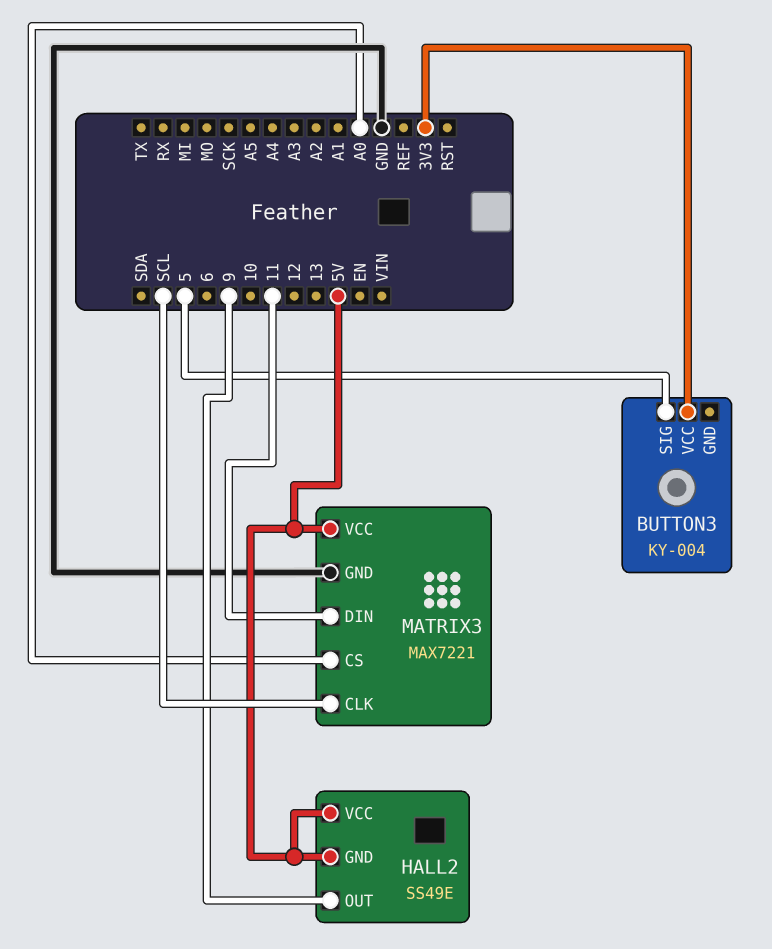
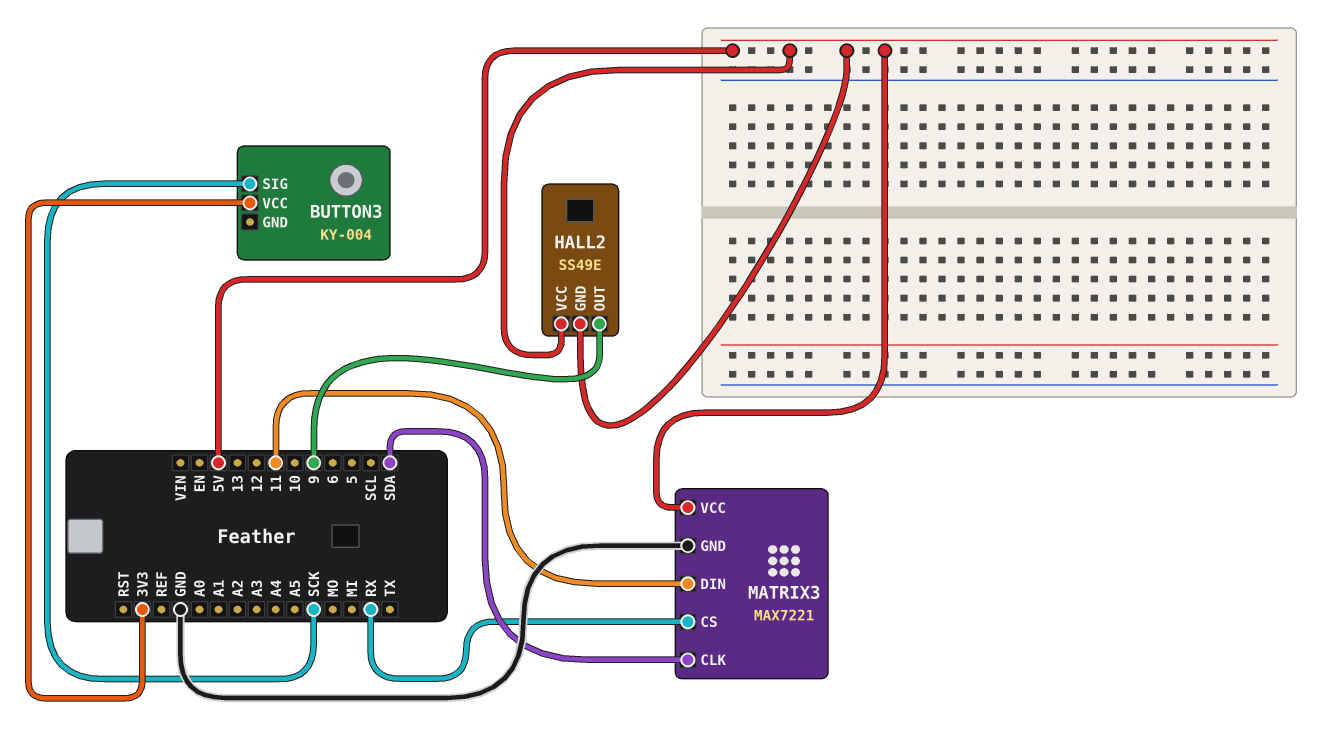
BUTTON3 pin SIG: 5 -> SCK
MATRIX3 pin CLK: SCL -> SDA
MATRIX3 pin CS: A0 -> RX

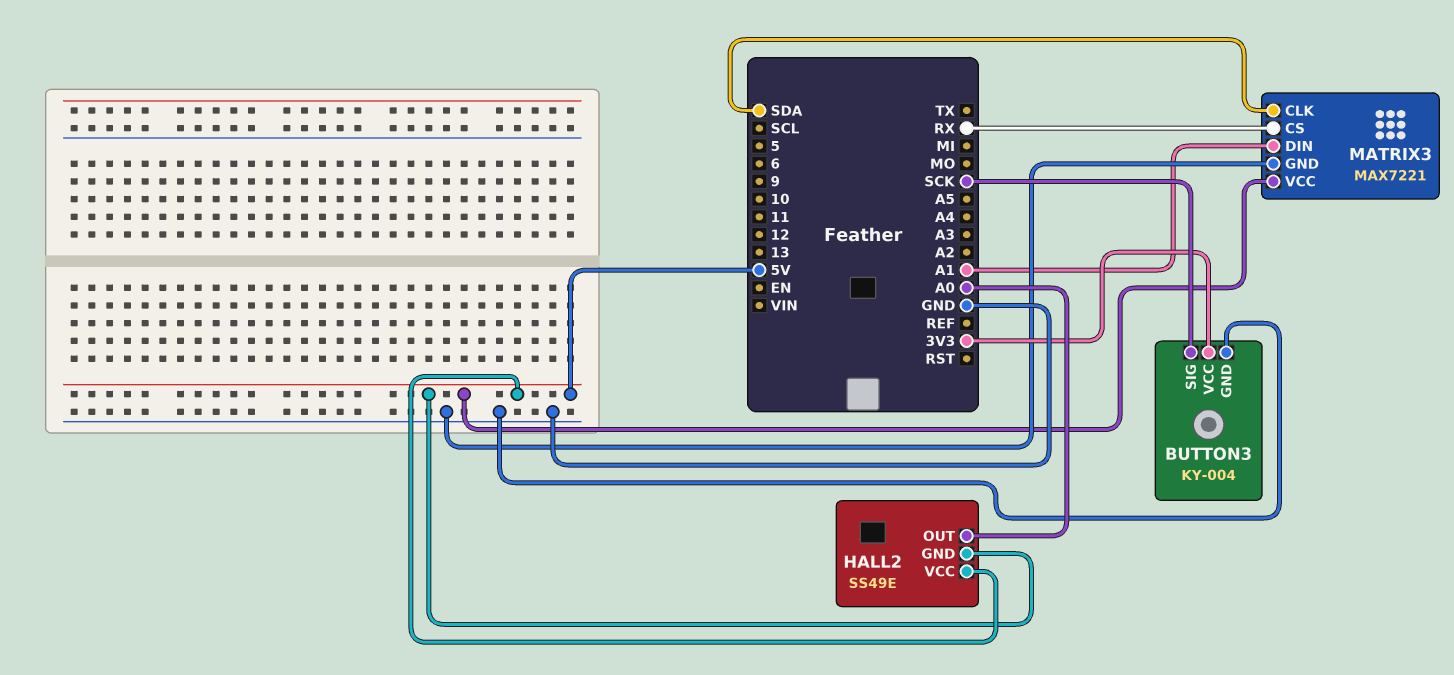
BUTTON3 pin GND: none -> GND
HALL2 pin OUT: 9 -> A0
MATRIX3 pin DIN: 11 -> A1

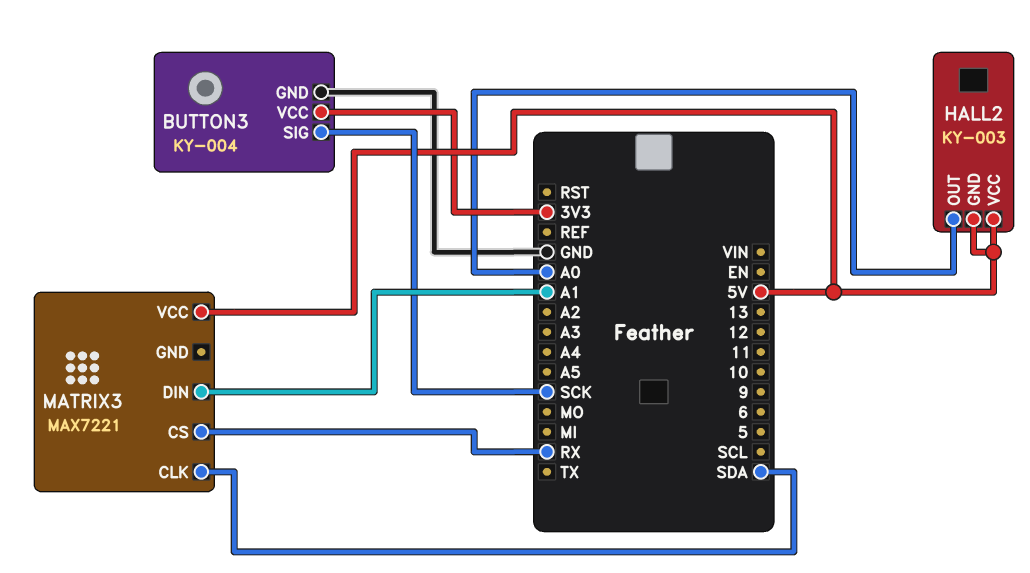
HALL2: SS49E -> KY-003
MATRIX3 pin GND: GND -> none

